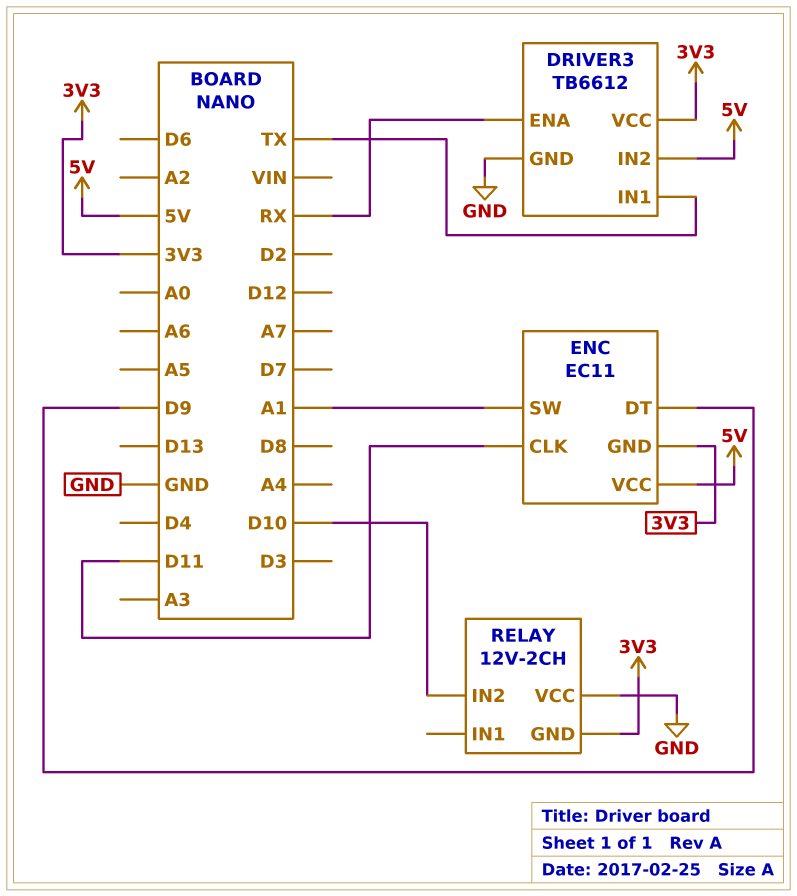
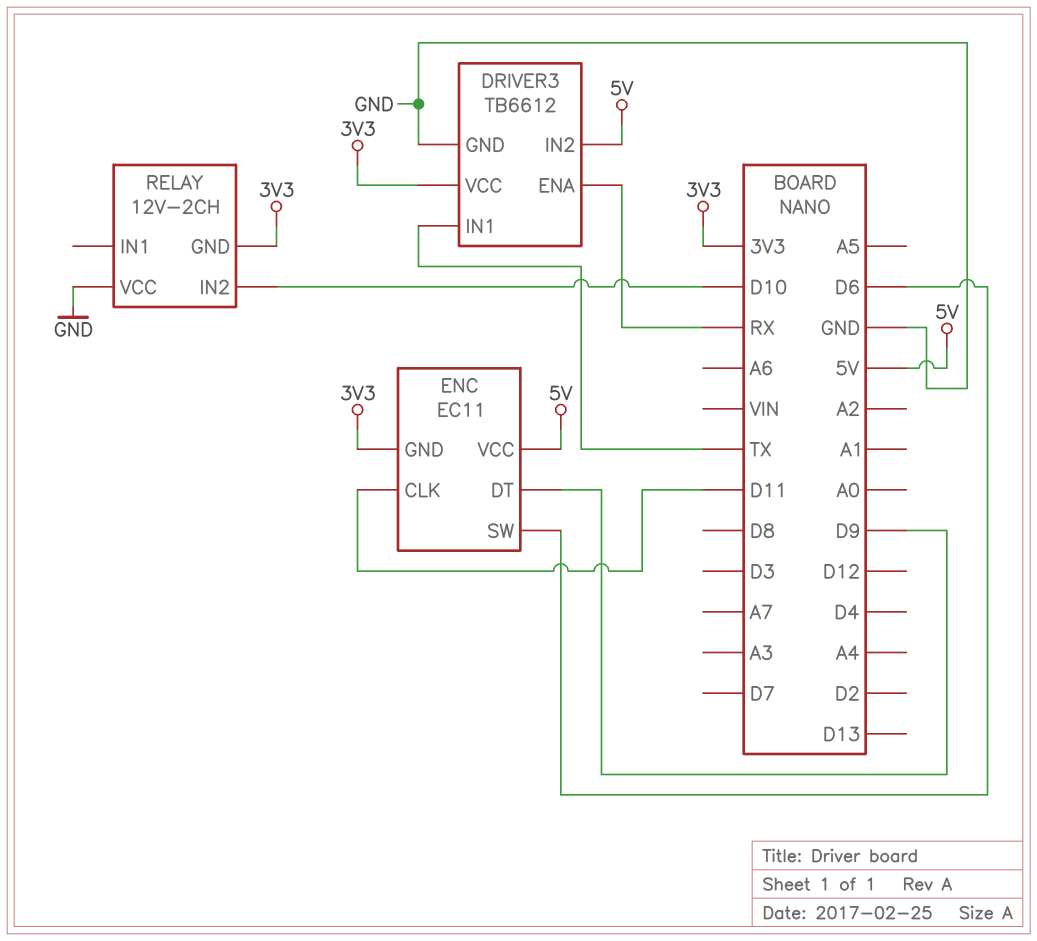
ENC pin SW: A1 -> D6

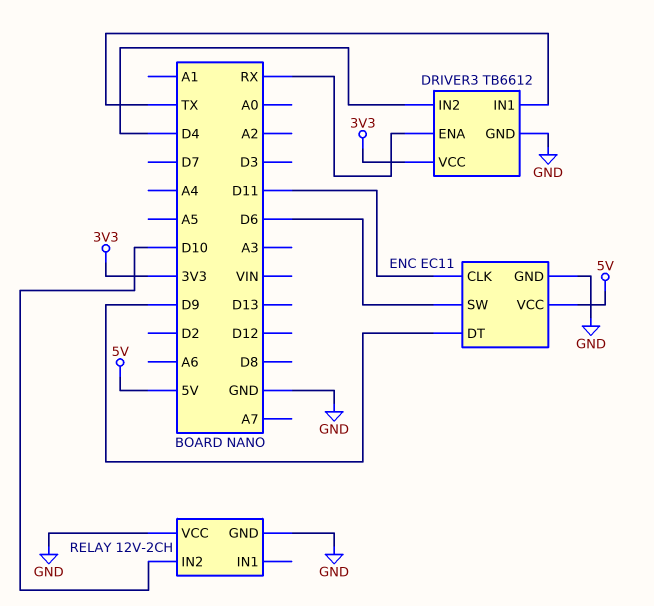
DRIVER3 pin IN2: 5V -> D4
ENC pin GND: 3V3 -> GND
RELAY pin GND: 3V3 -> GND

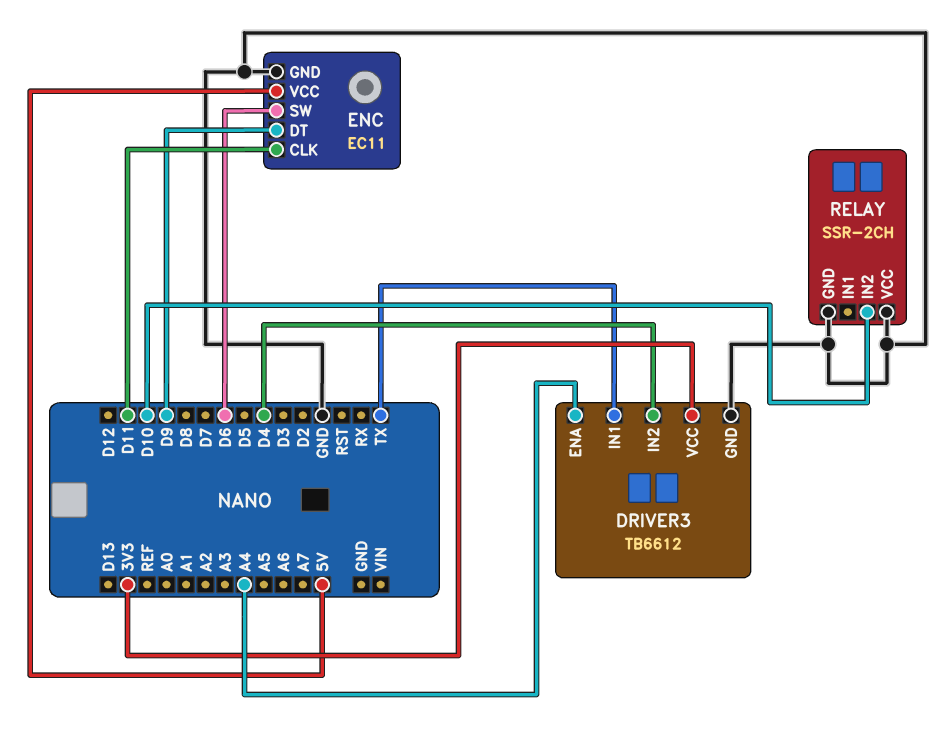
DRIVER3 pin ENA: RX -> A4
RELAY: 12V-2CH -> SSR-2CH

